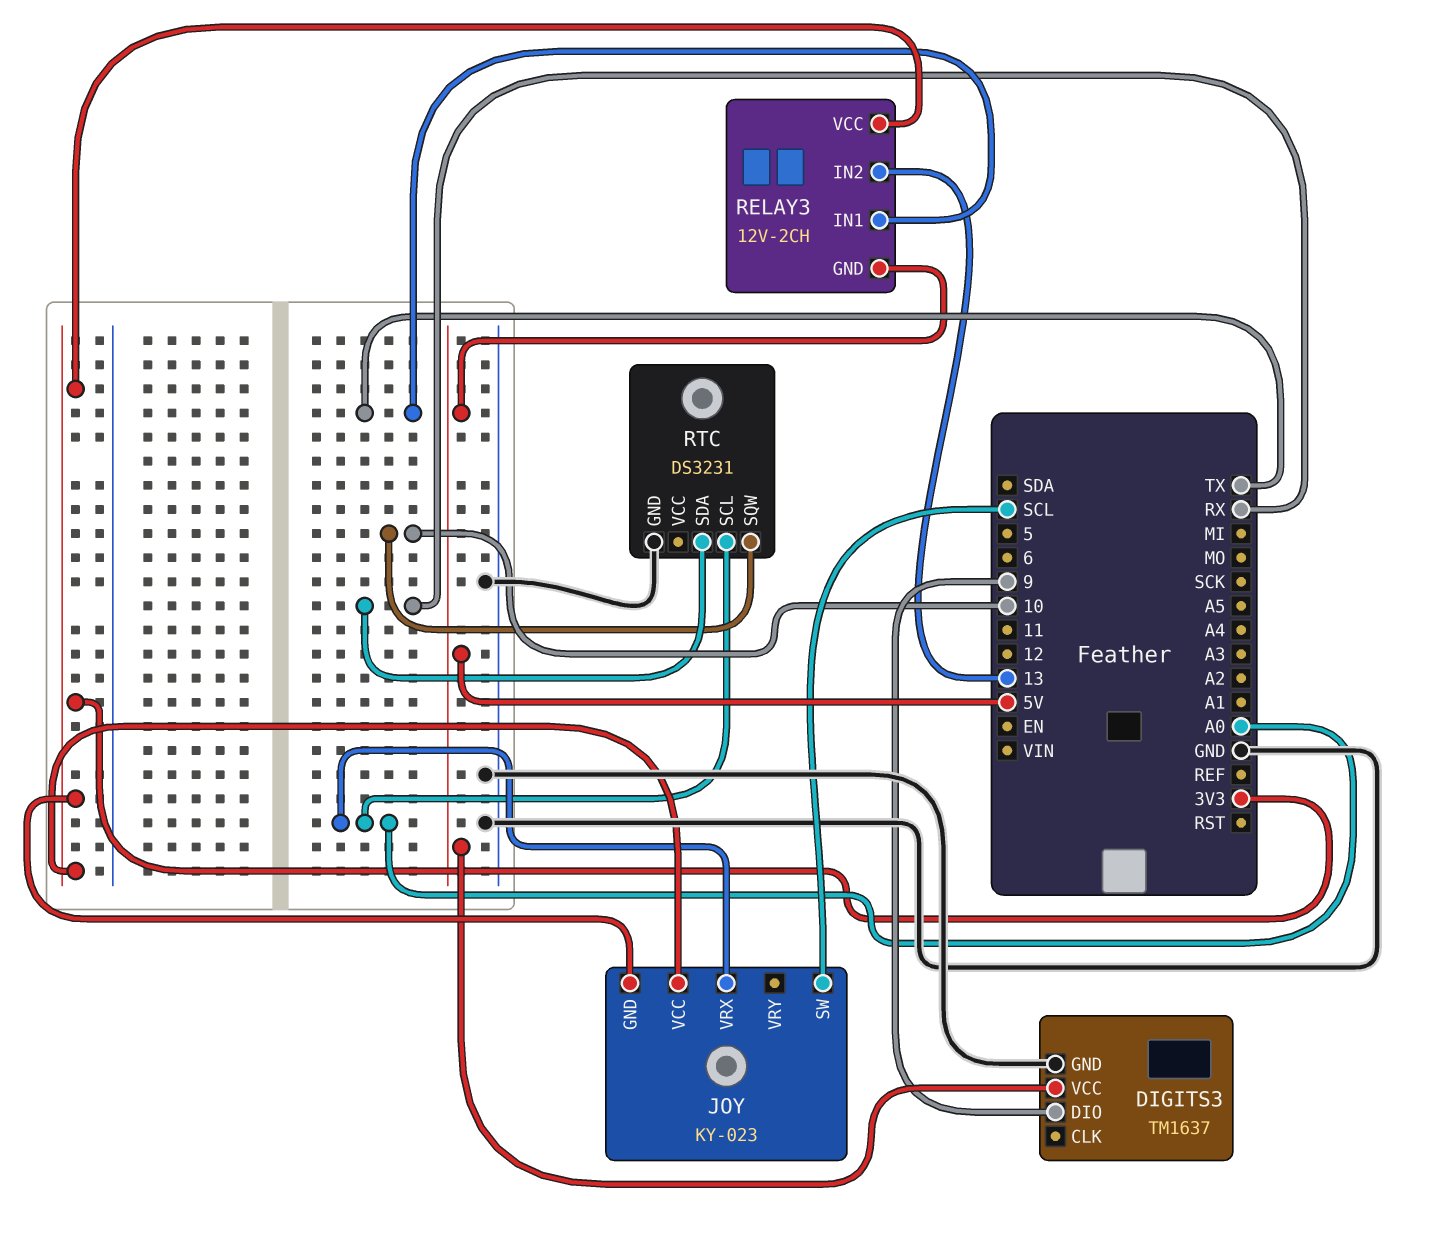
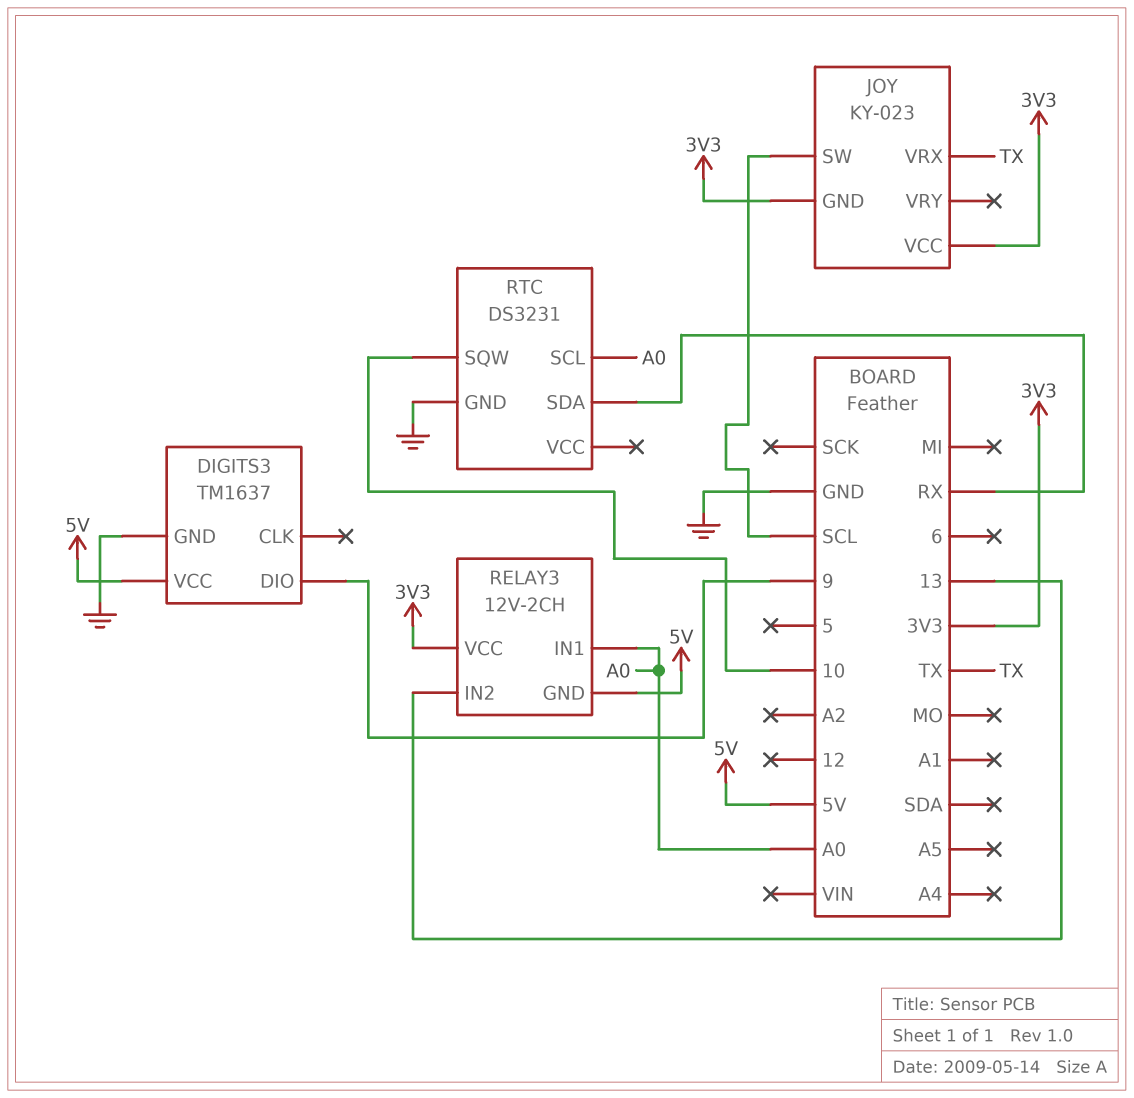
JOY pin VRX: A0 -> TX
RELAY3 pin IN1: TX -> A0

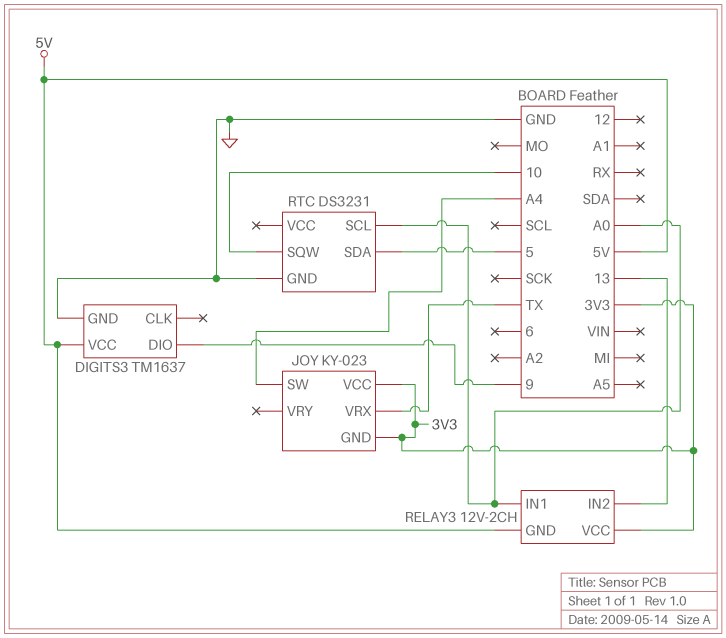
JOY pin SW: SCL -> A4
RTC pin SDA: RX -> 5

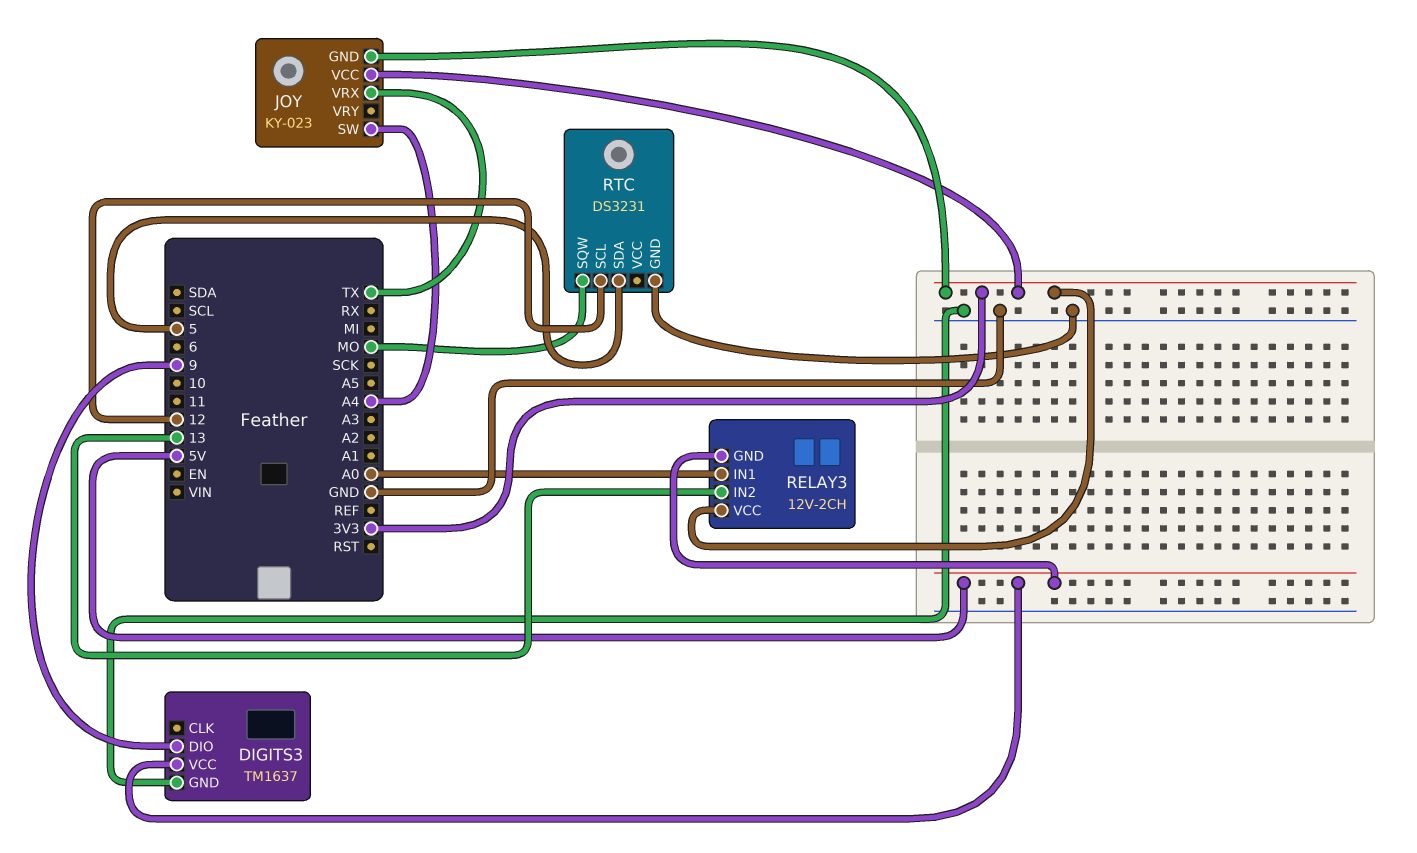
RTC pin SCL: A0 -> 12
RTC pin SQW: 10 -> MO

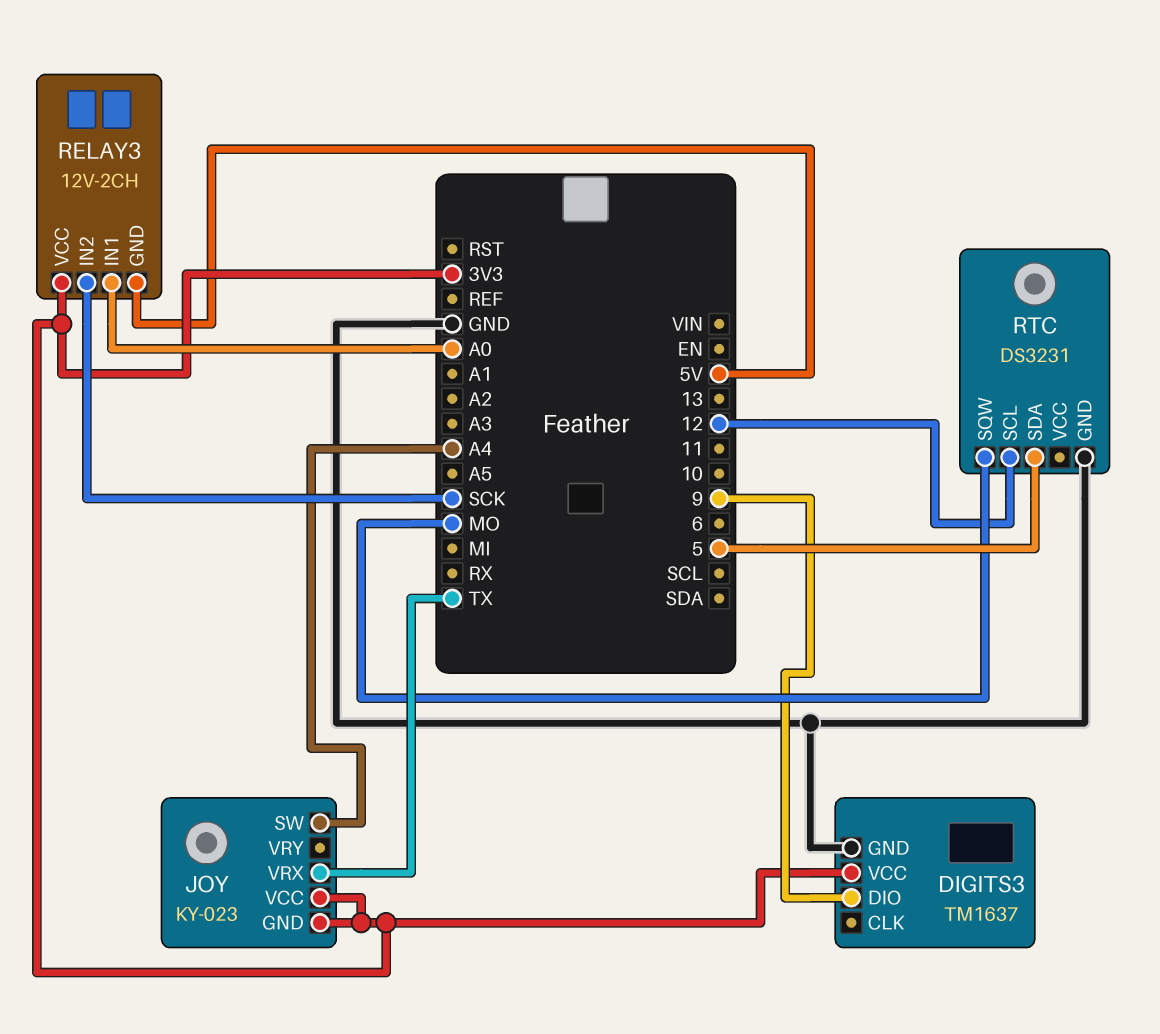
DIGITS3 pin VCC: 5V -> 3V3
RELAY3 pin IN2: 13 -> SCK

